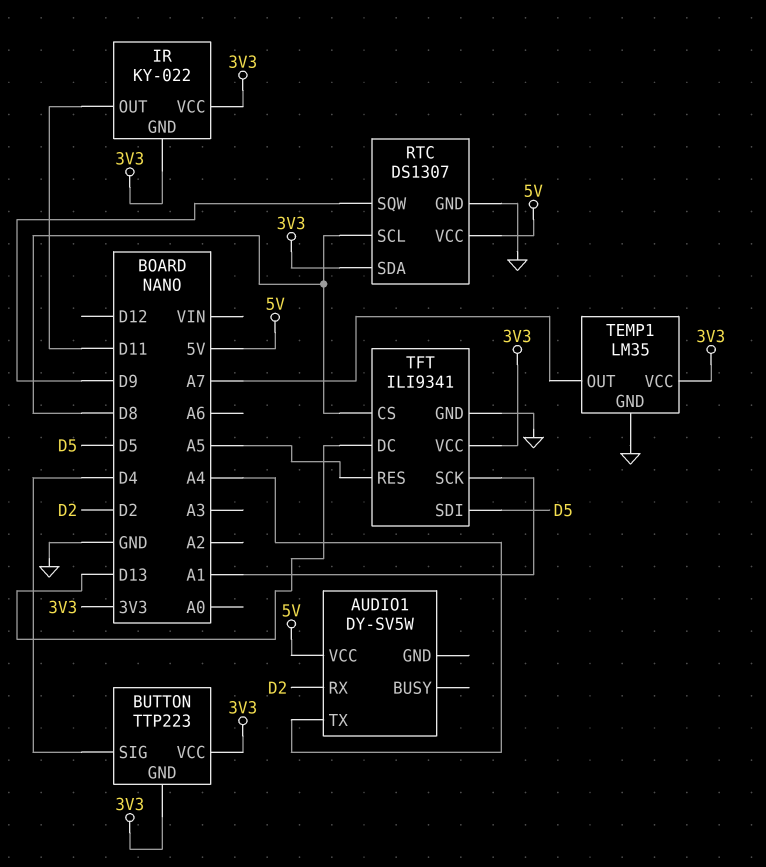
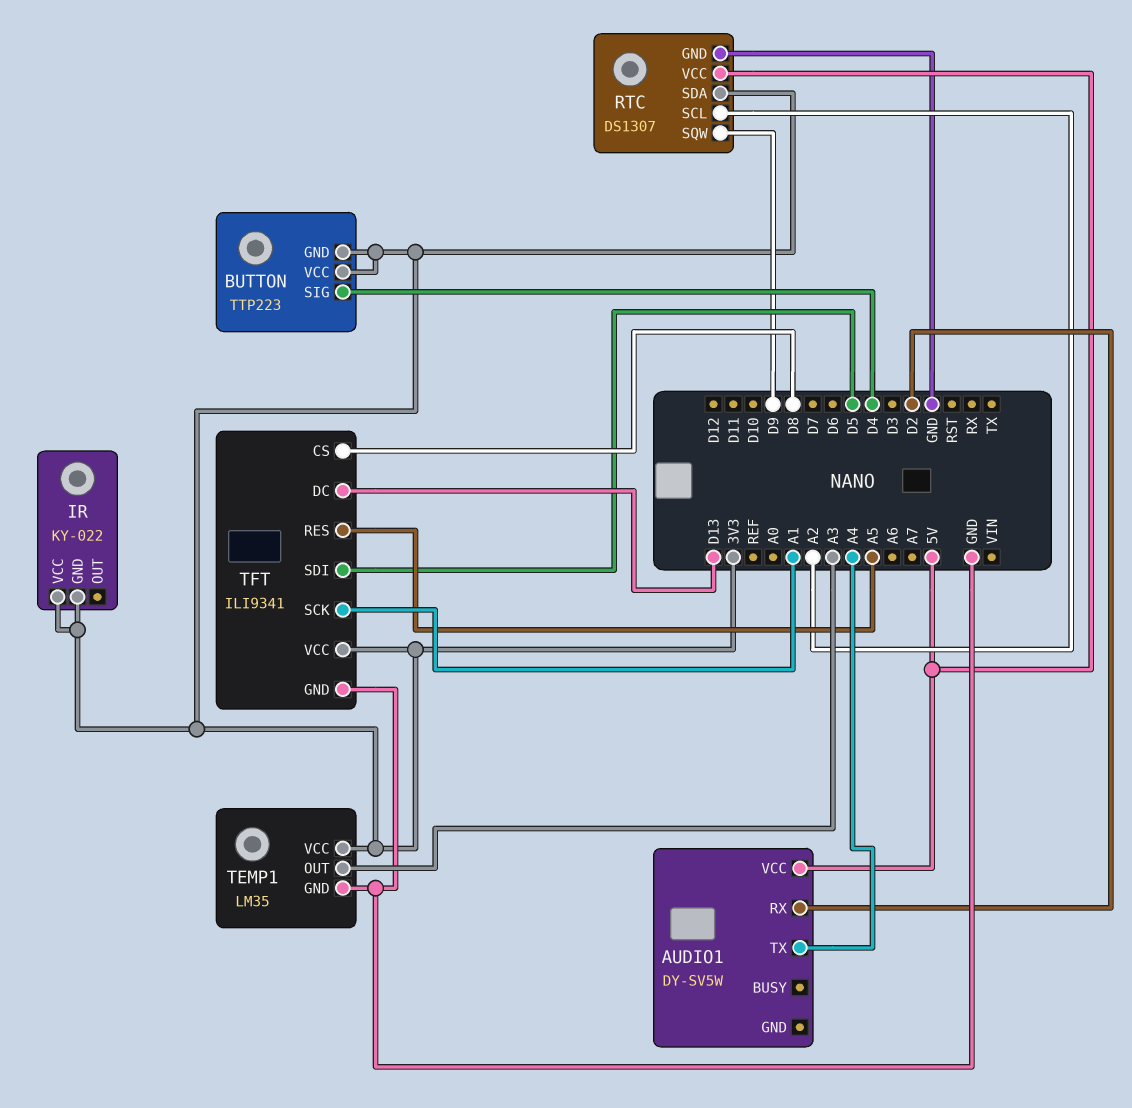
IR pin OUT: D11 -> none
RTC pin SCL: D8 -> A2
TEMP1 pin OUT: A7 -> A3

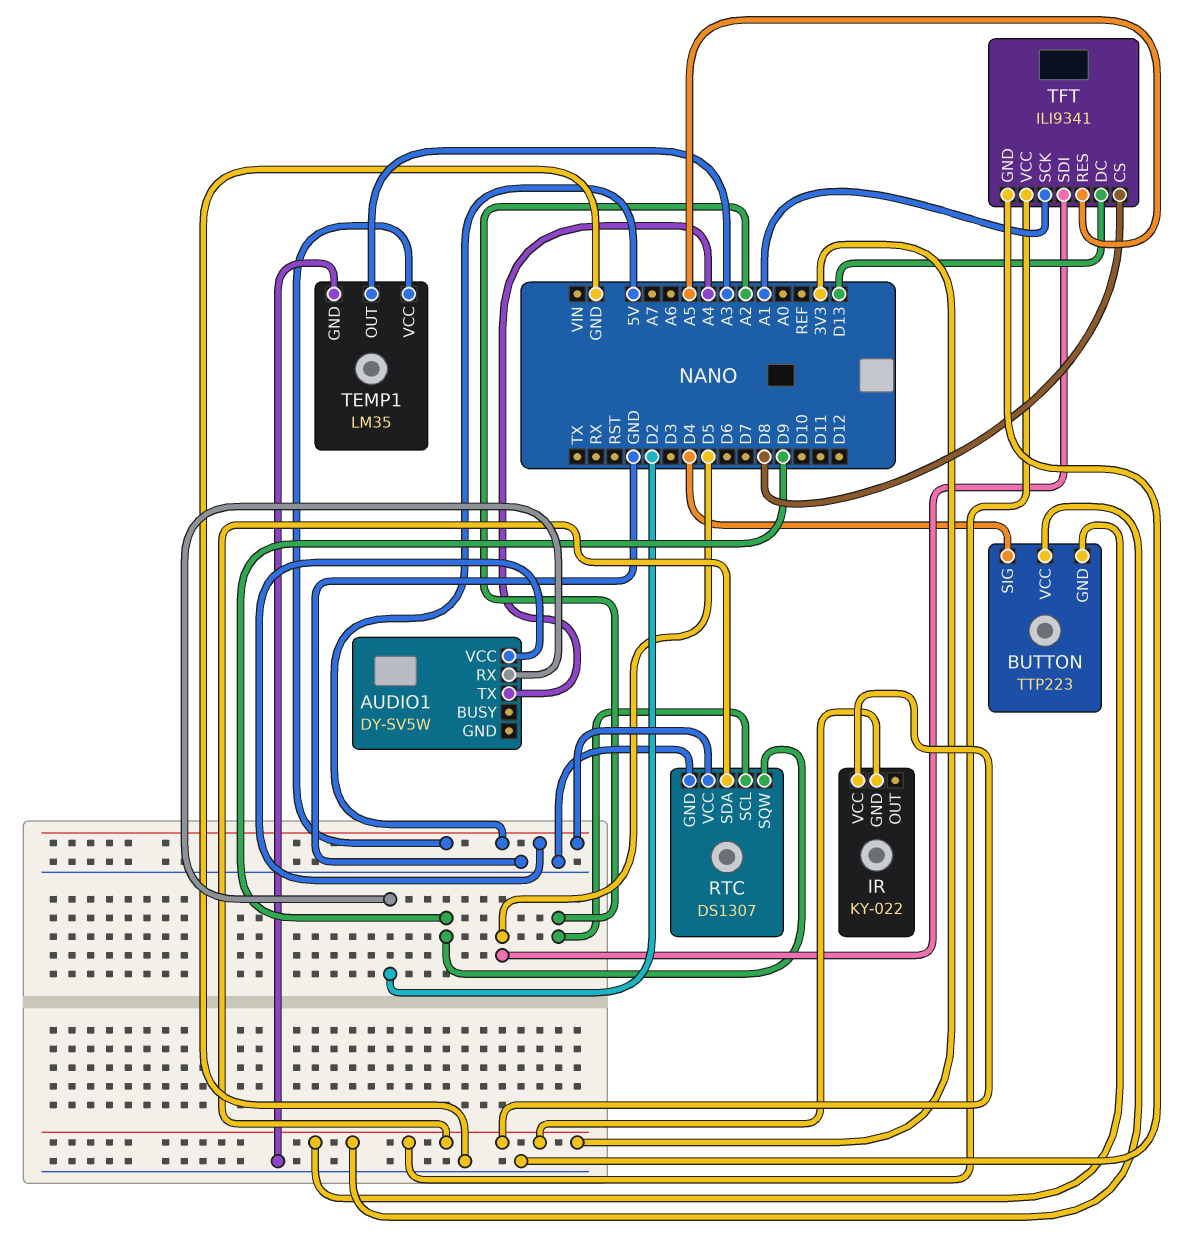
TEMP1 pin VCC: 3V3 -> 5V

